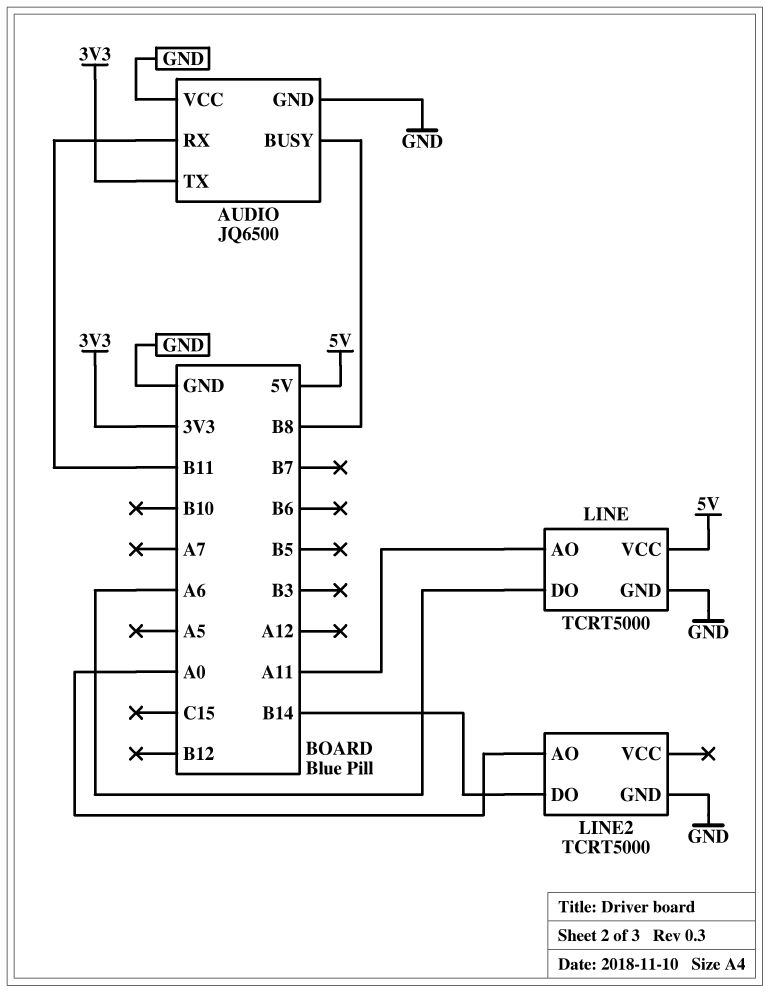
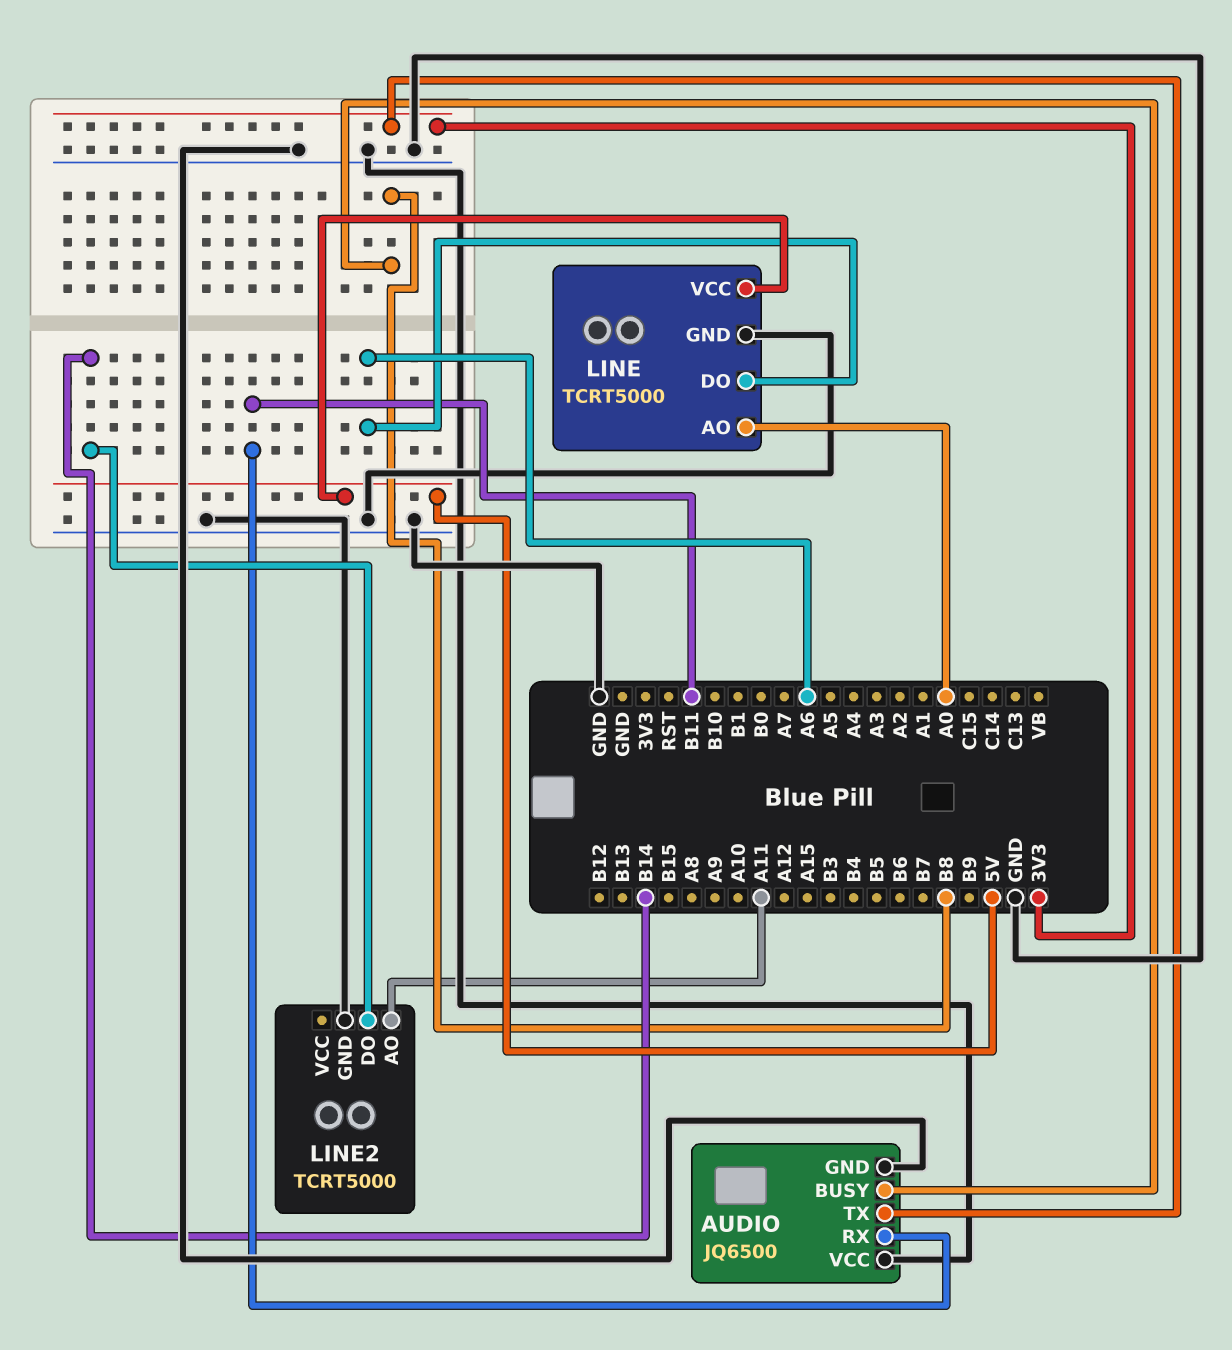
LINE pin AO: A11 -> A0
LINE2 pin AO: A0 -> A11

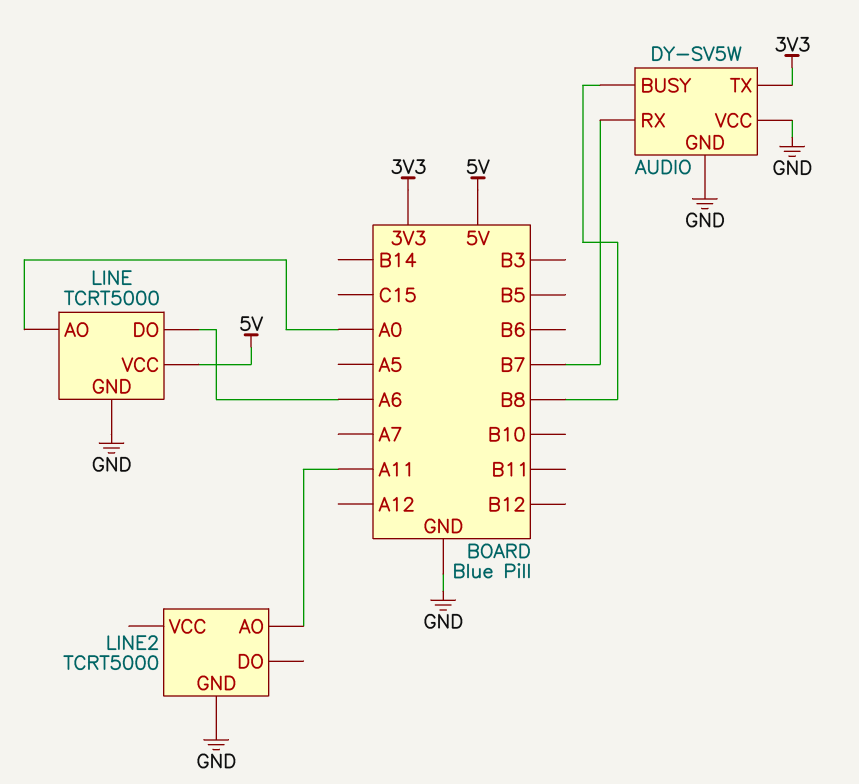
AUDIO: JQ6500 -> DY-SV5W
AUDIO pin RX: B11 -> B7
LINE2 pin DO: B14 -> none

